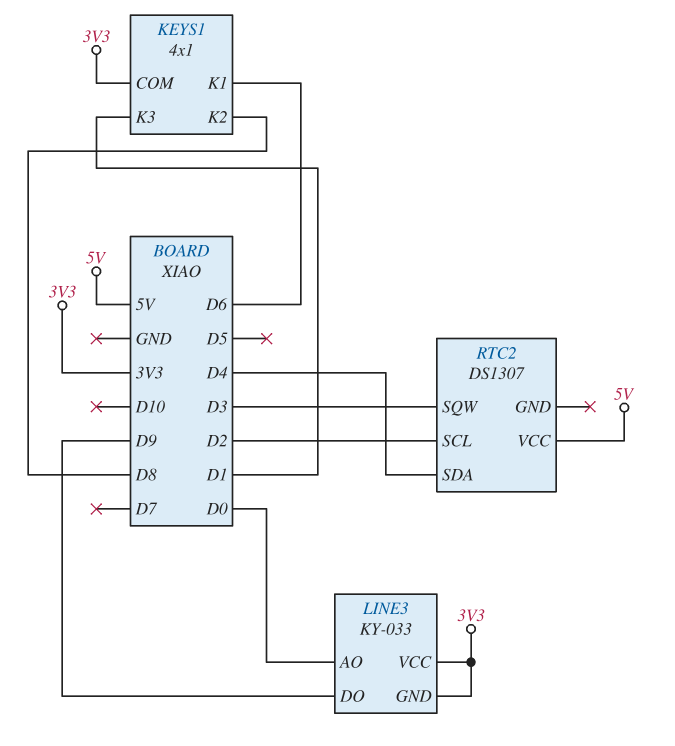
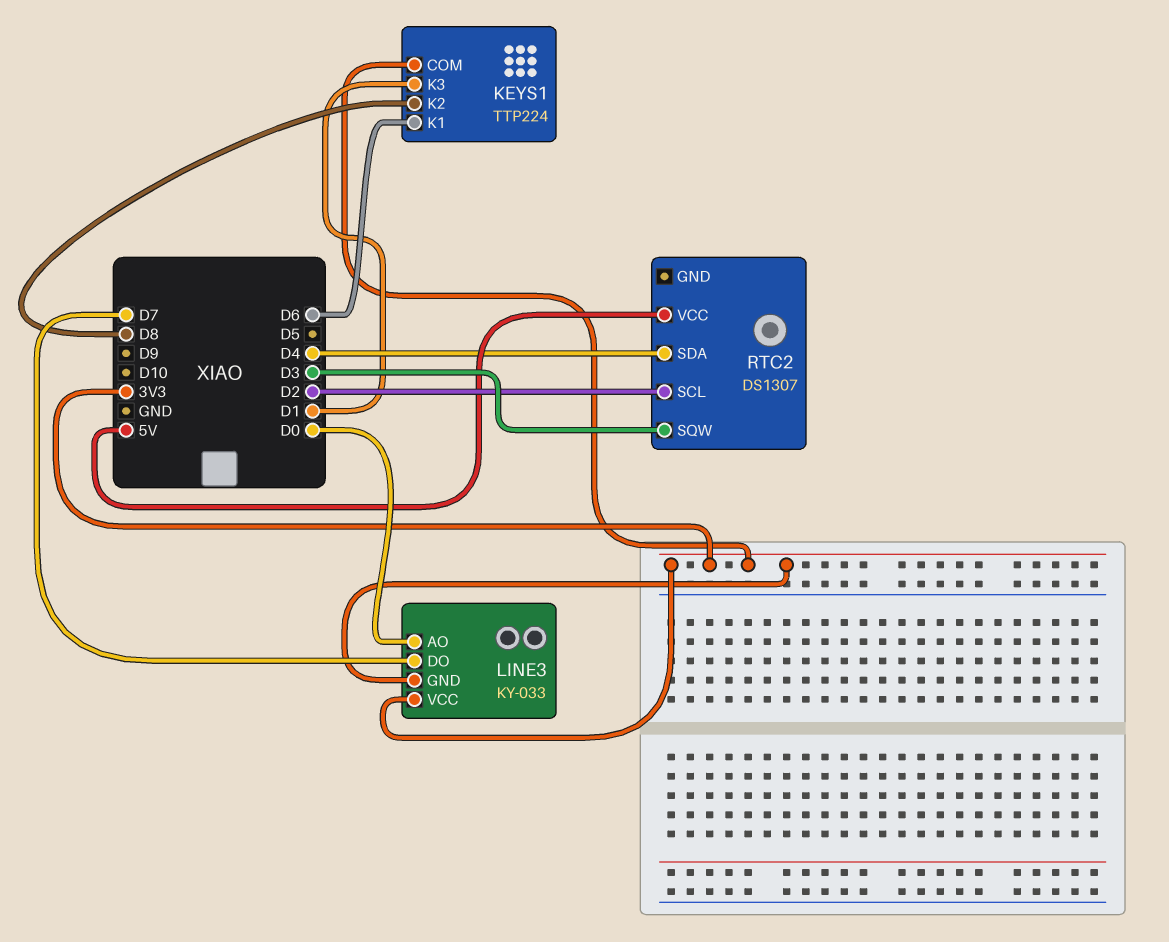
KEYS1: 4x1 -> TTP224
LINE3 pin DO: D9 -> D7

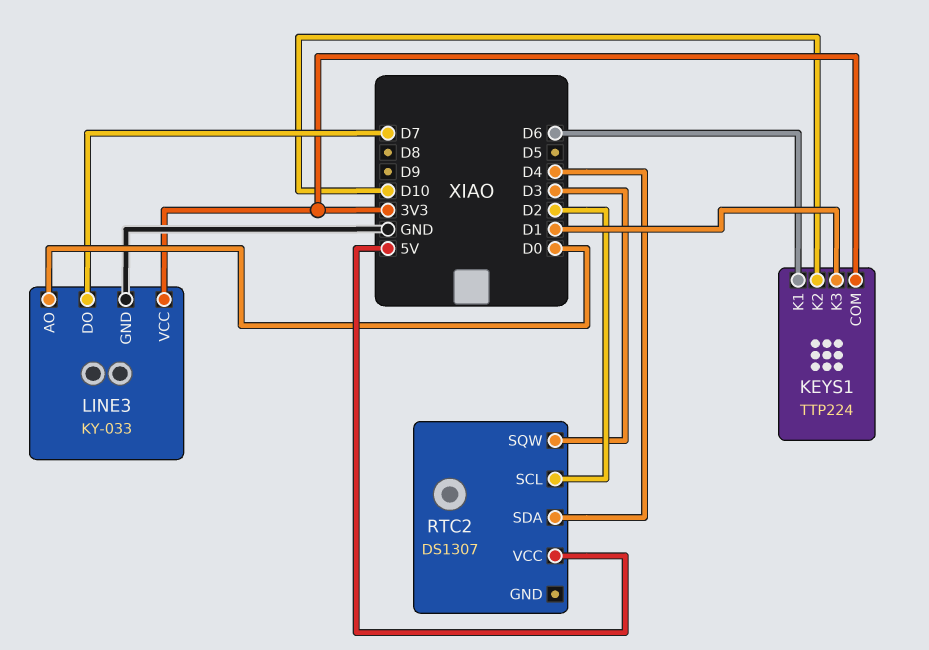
KEYS1 pin K2: D8 -> D10
LINE3 pin GND: 3V3 -> GND

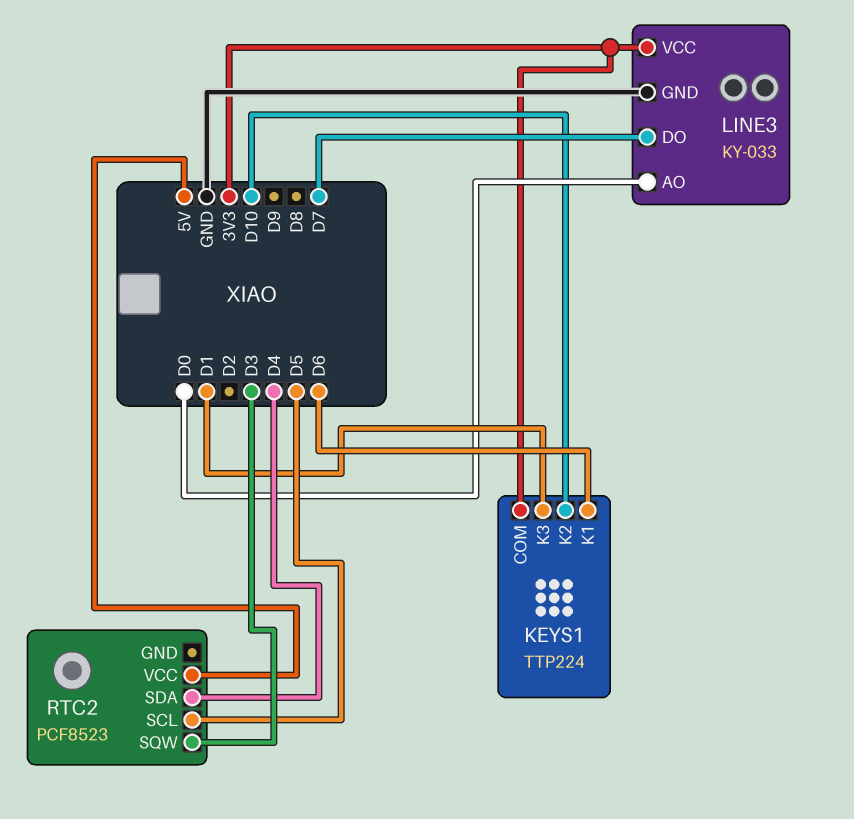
RTC2: DS1307 -> PCF8523
RTC2 pin SCL: D2 -> D5

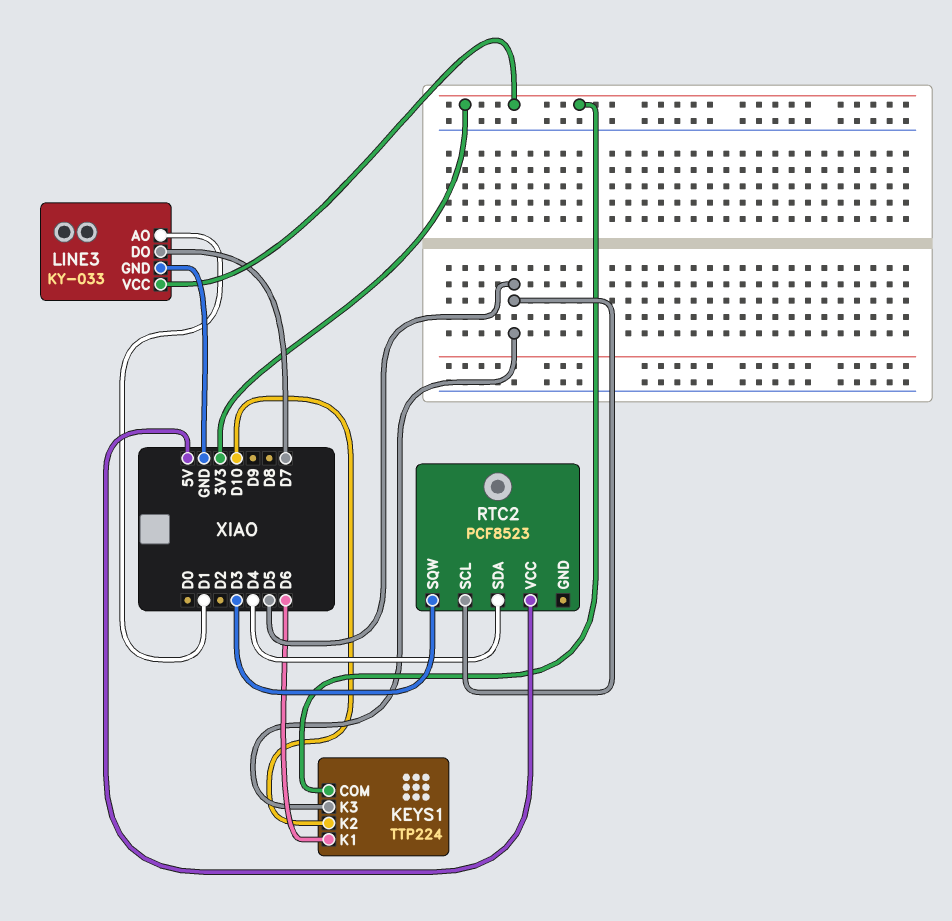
KEYS1 pin K3: D1 -> D5
LINE3 pin AO: D0 -> D1

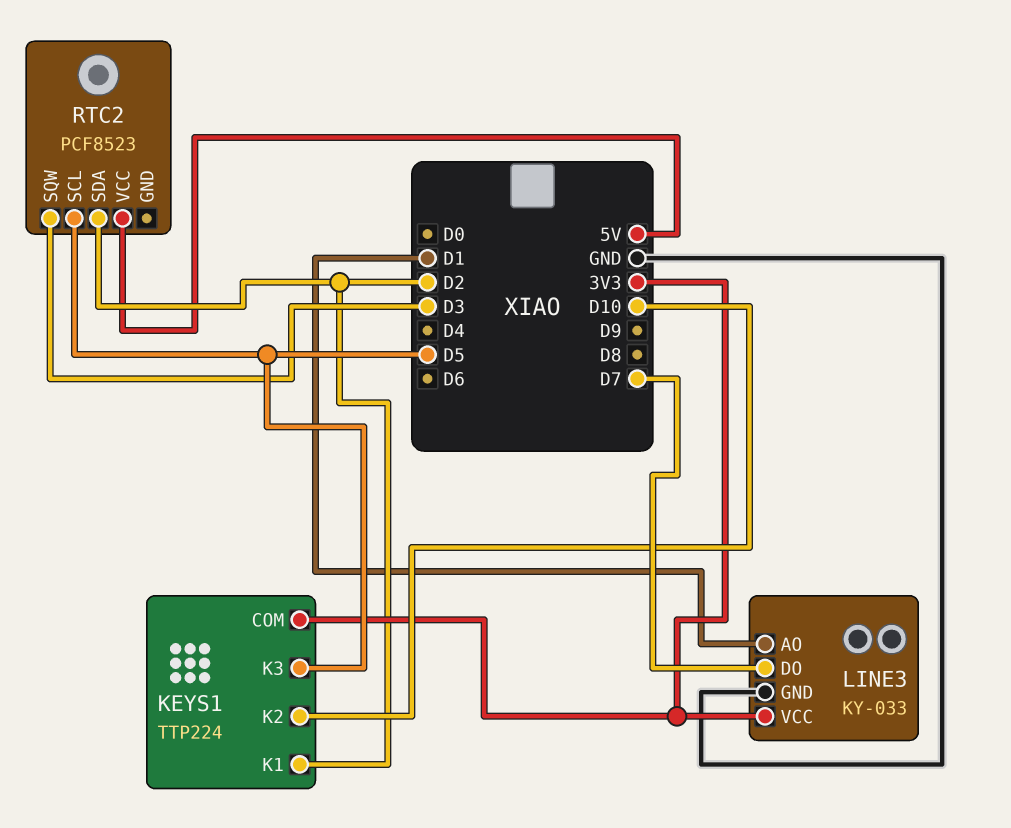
KEYS1 pin K1: D6 -> D2
RTC2 pin SDA: D4 -> D2

